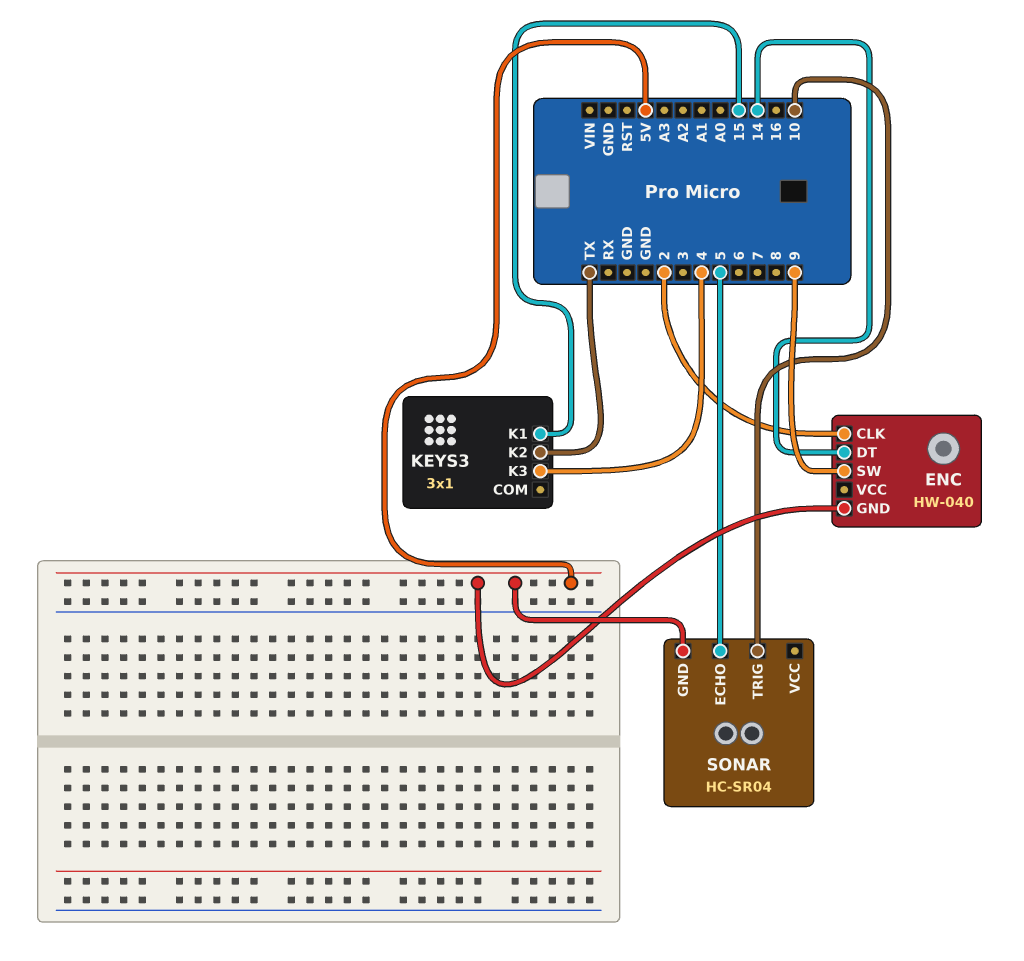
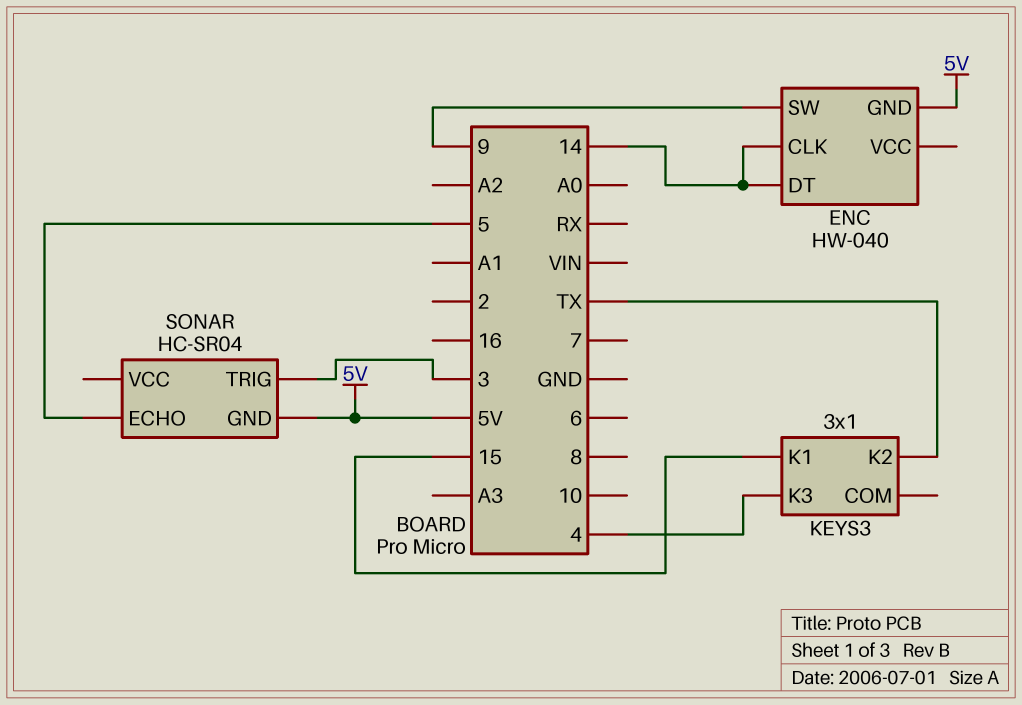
ENC pin CLK: 2 -> 14
SONAR pin TRIG: 10 -> 3

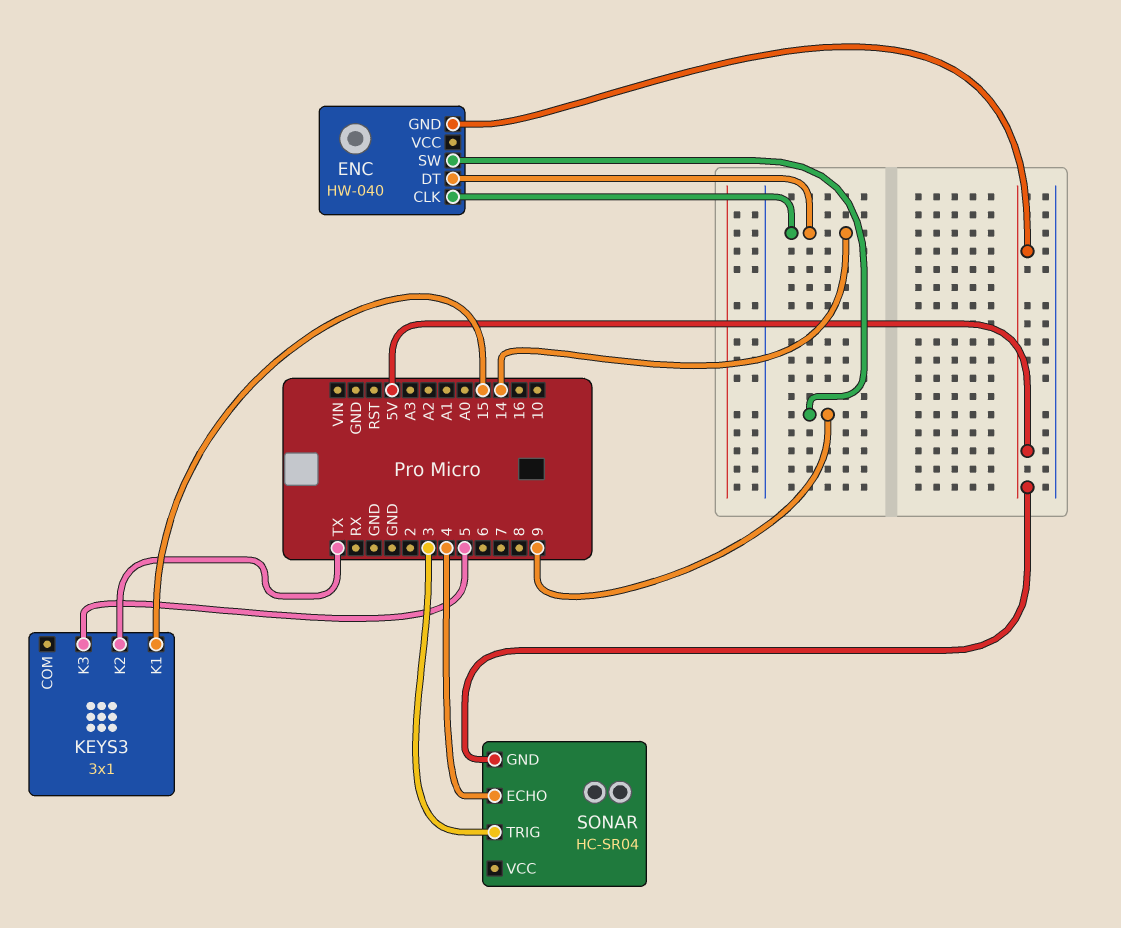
KEYS3 pin K3: 4 -> 5
SONAR pin ECHO: 5 -> 4

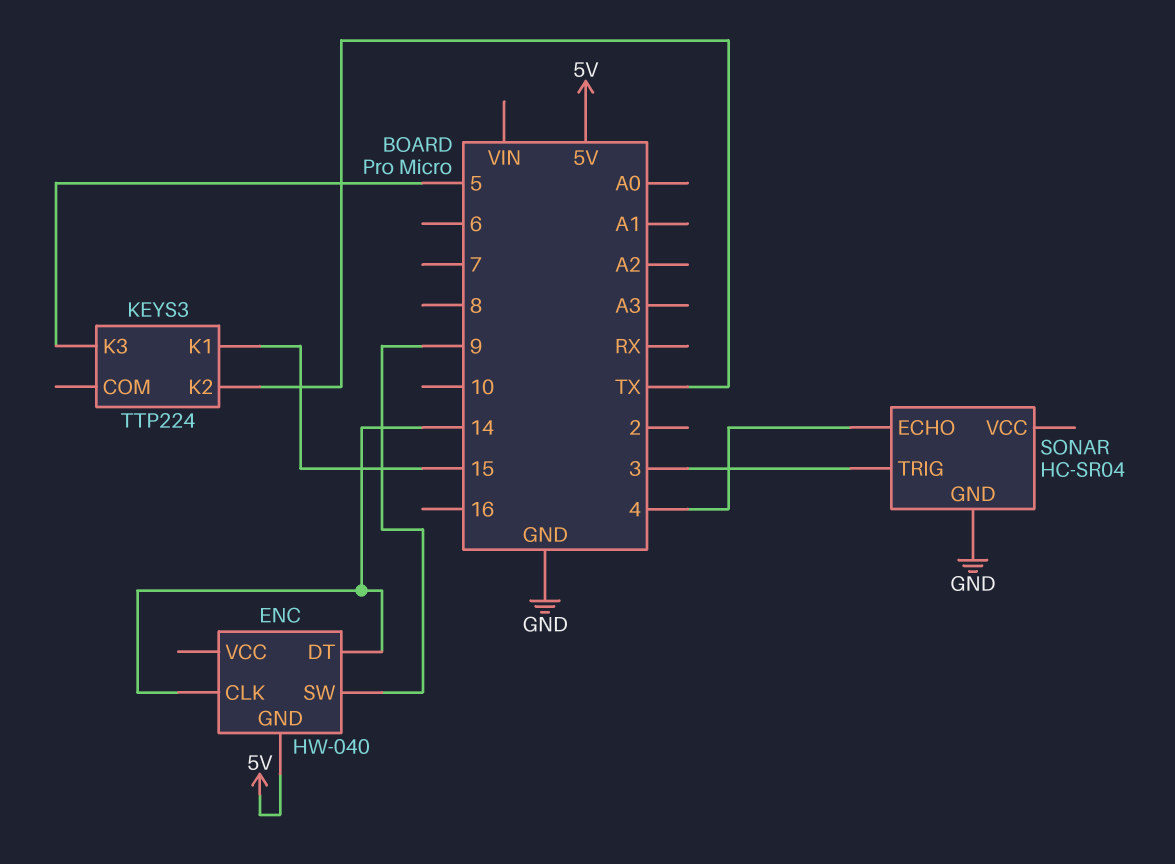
KEYS3: 3x1 -> TTP224
SONAR pin GND: 5V -> GND

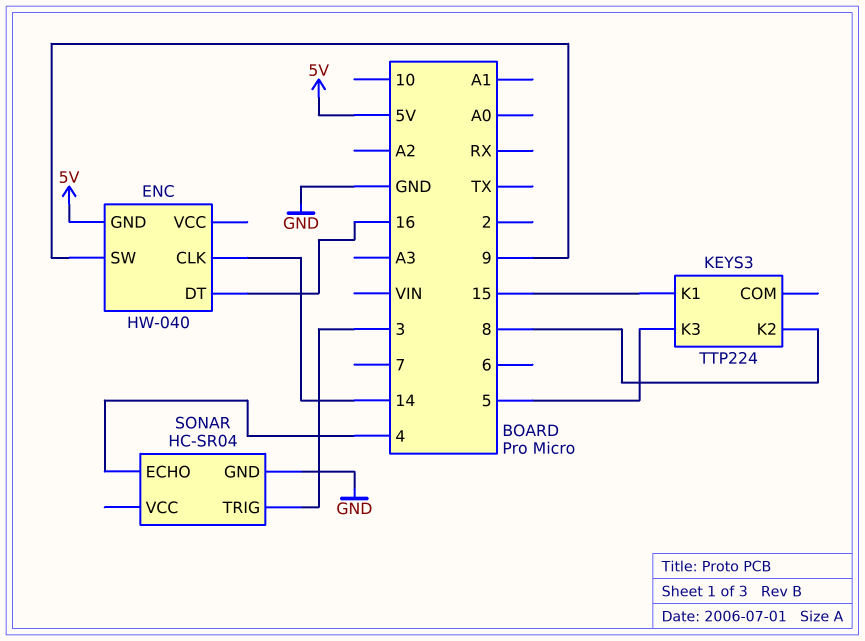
ENC pin DT: 14 -> 16
KEYS3 pin K2: TX -> 8

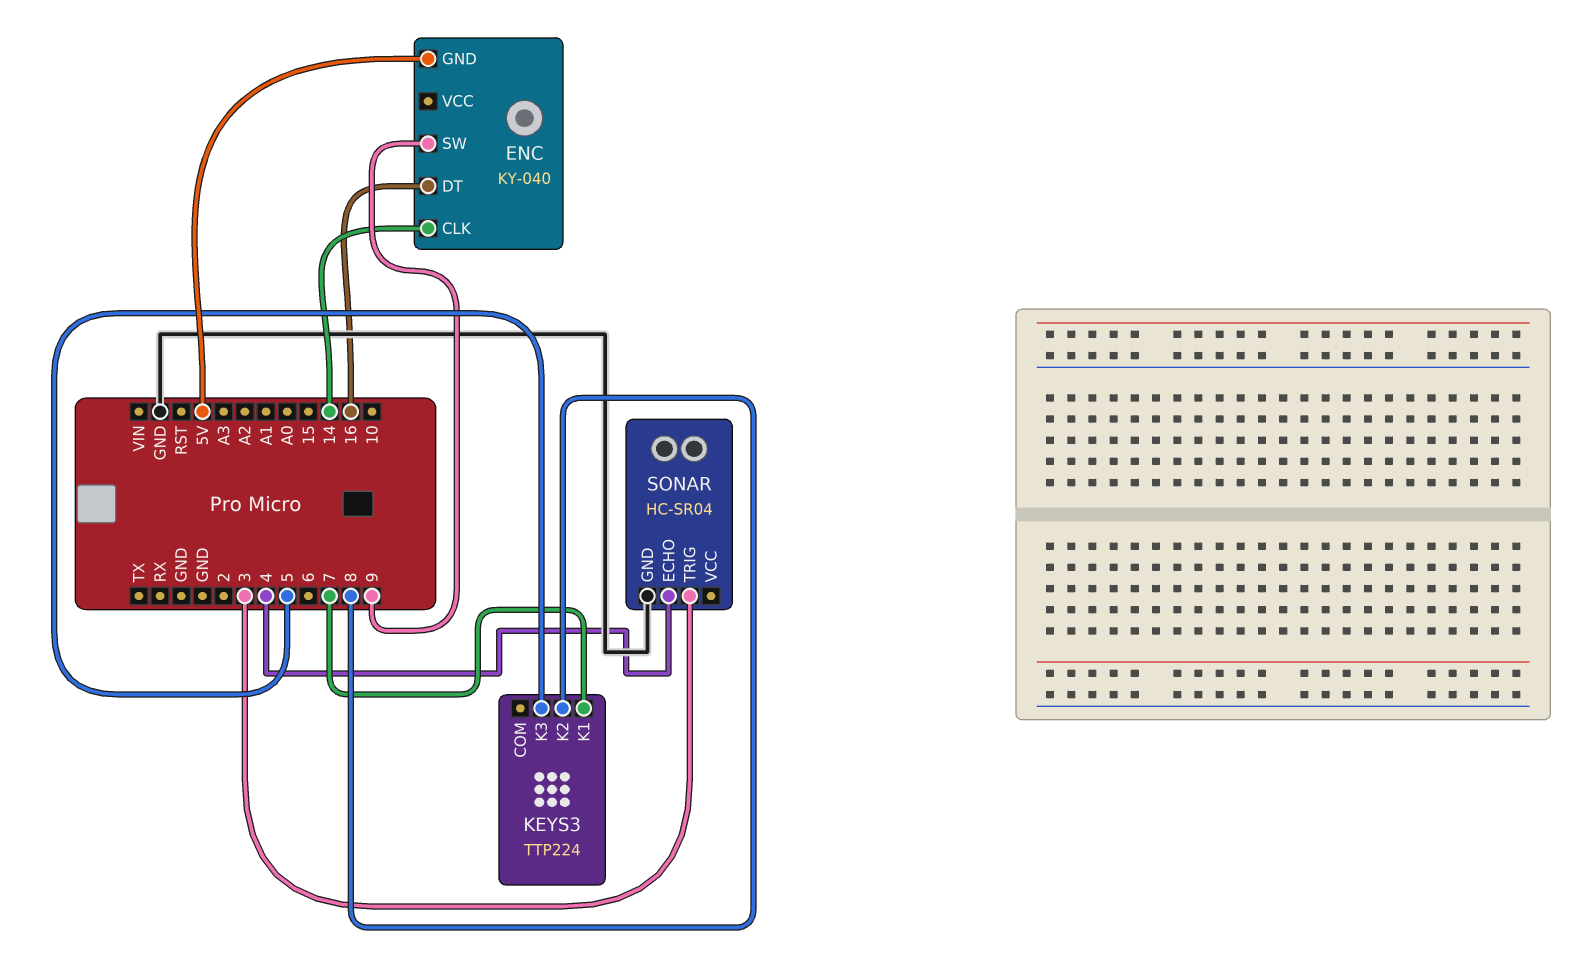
ENC: HW-040 -> KY-040
KEYS3 pin K1: 15 -> 7

